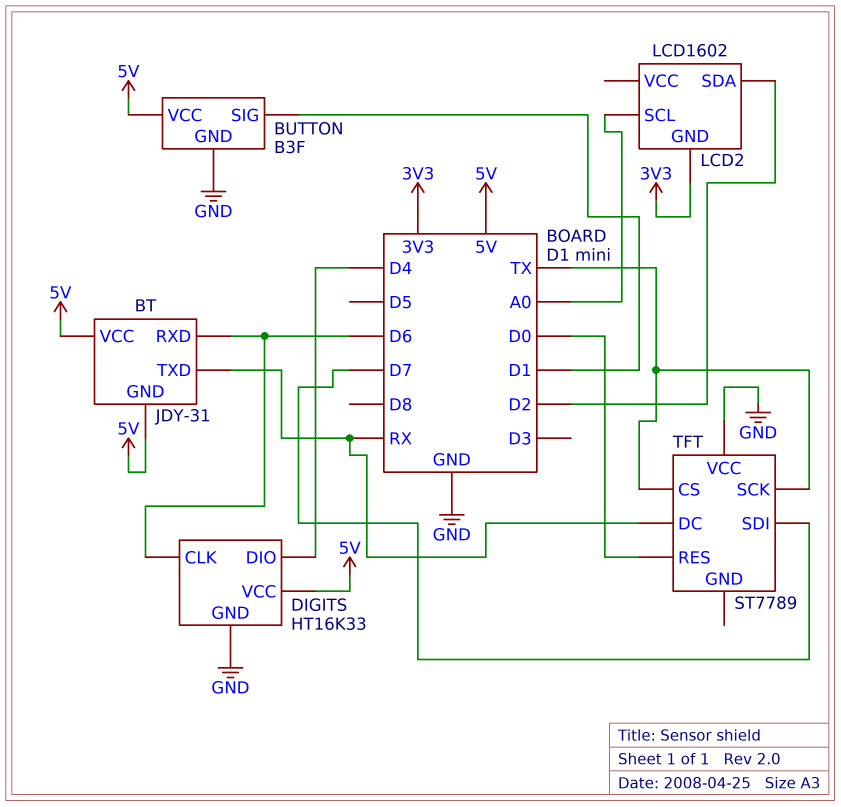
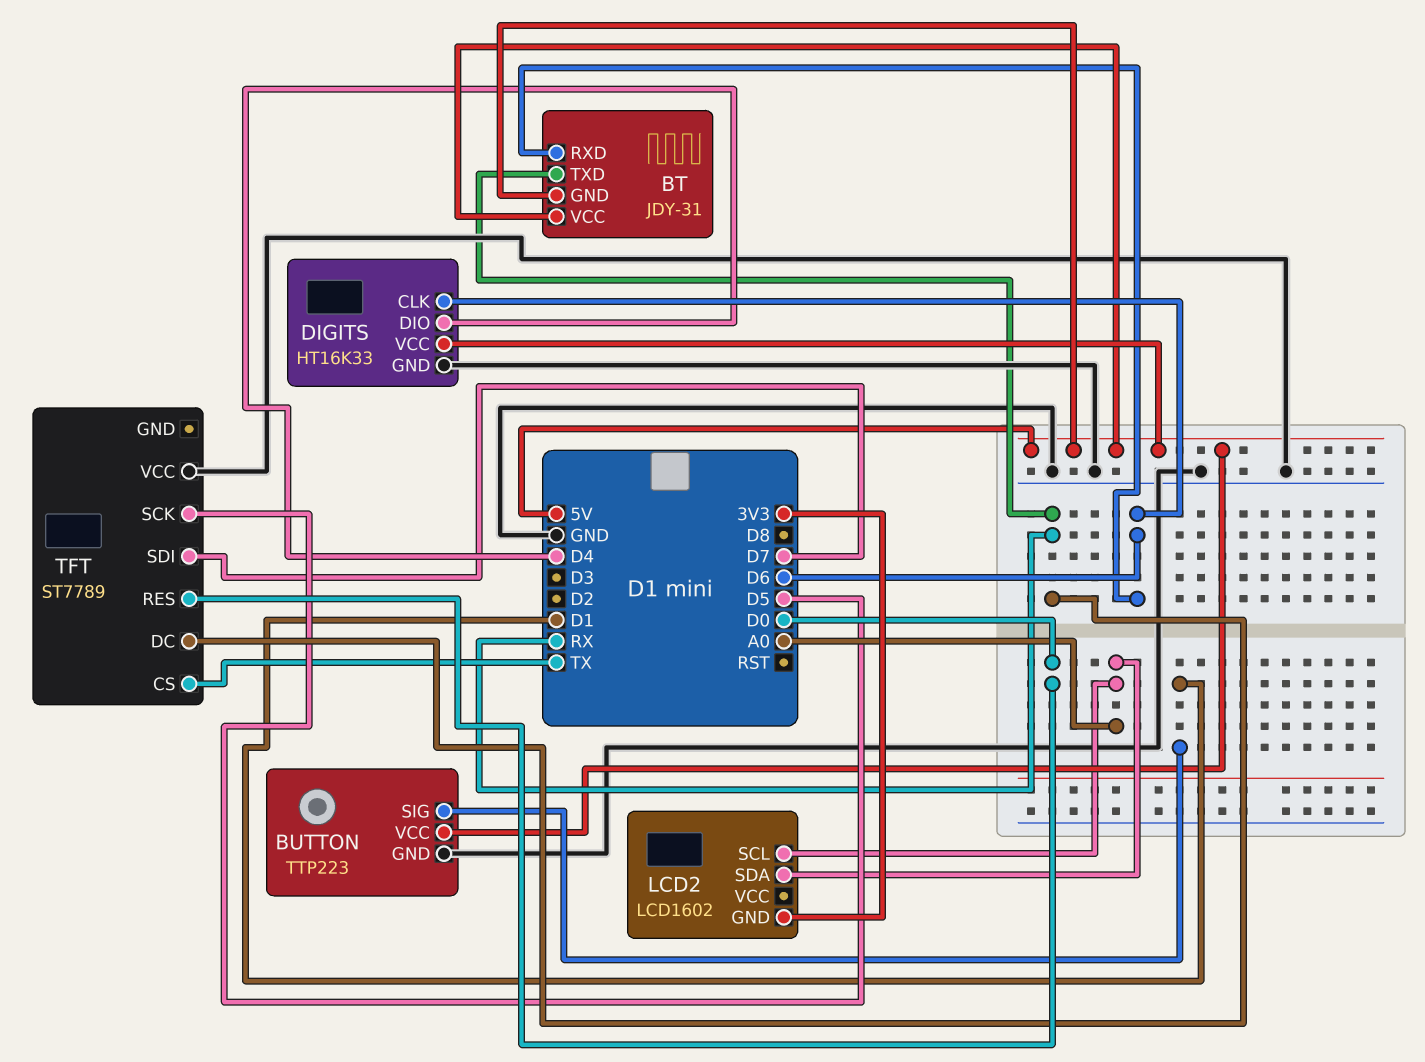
BUTTON: B3F -> TTP223
LCD2 pin SDA: D2 -> A0
TFT pin SCK: TX -> D5

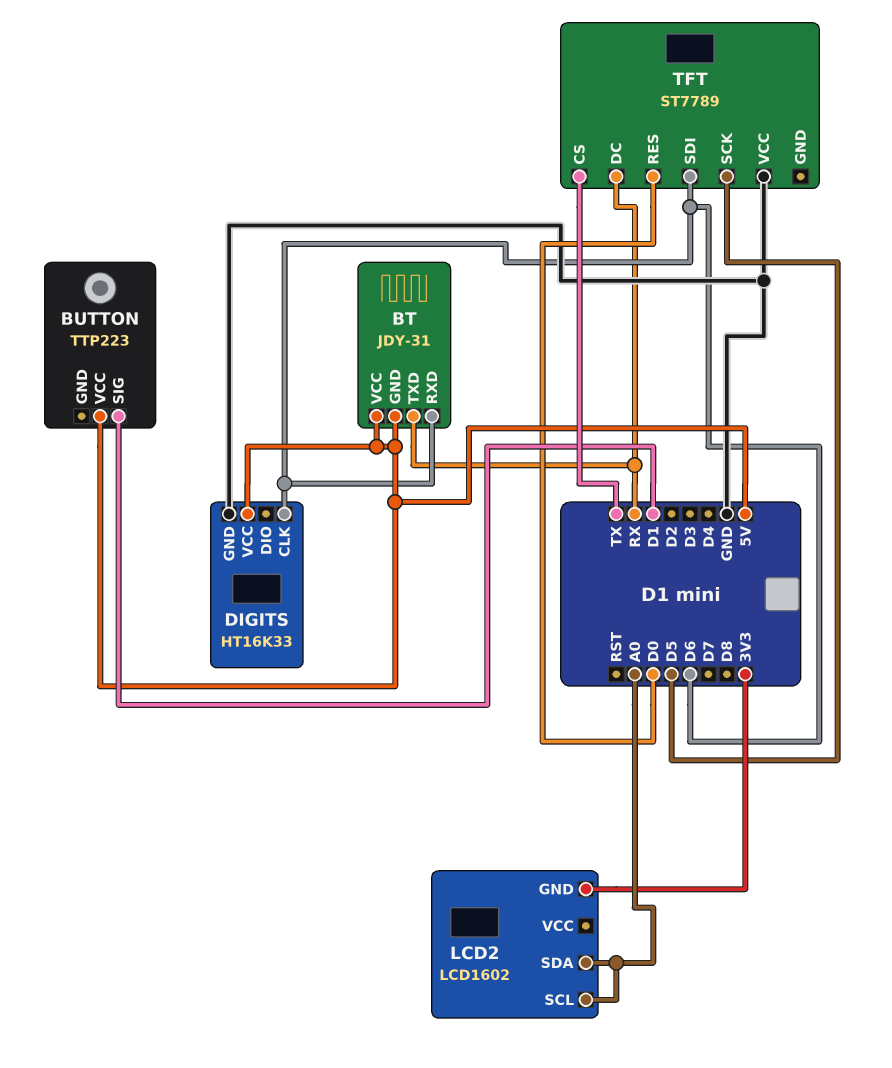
BUTTON pin GND: GND -> none
DIGITS pin DIO: D4 -> none
TFT pin SDI: D7 -> D6

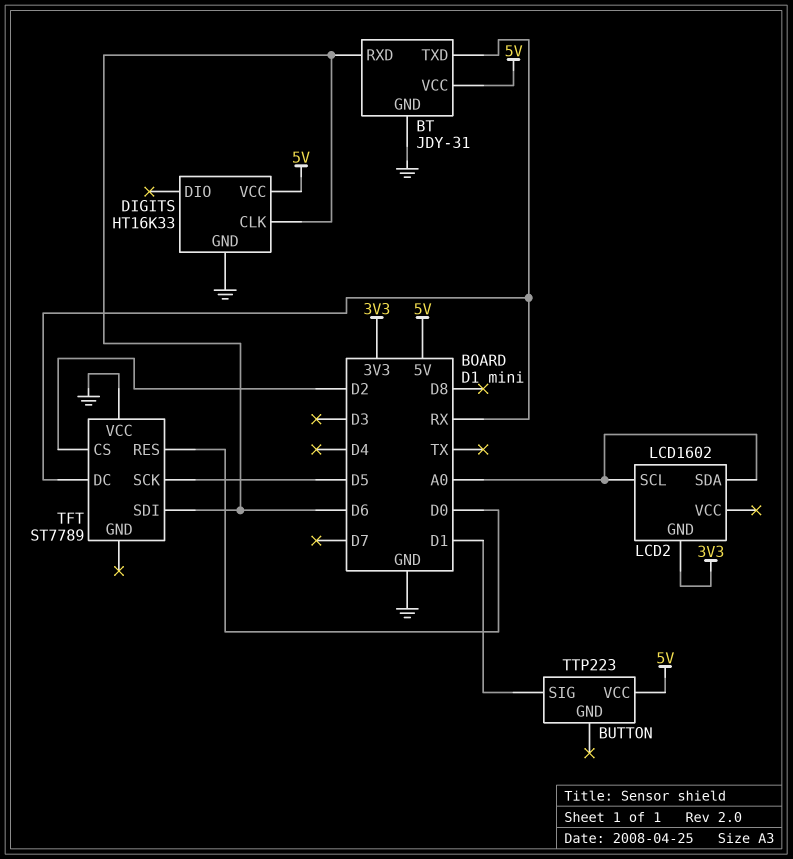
BT pin GND: 5V -> GND
TFT pin CS: TX -> D2

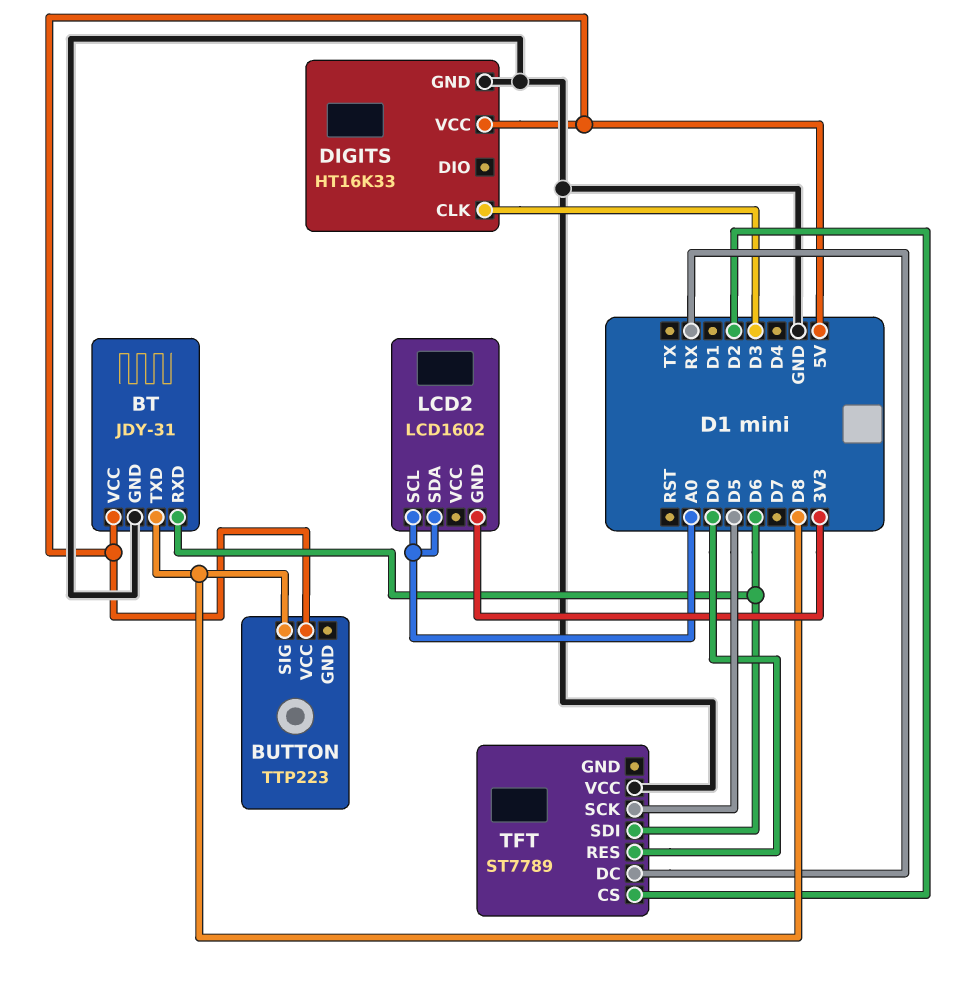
BT pin TXD: RX -> D8
BUTTON pin SIG: D1 -> D8
DIGITS pin CLK: D6 -> D3

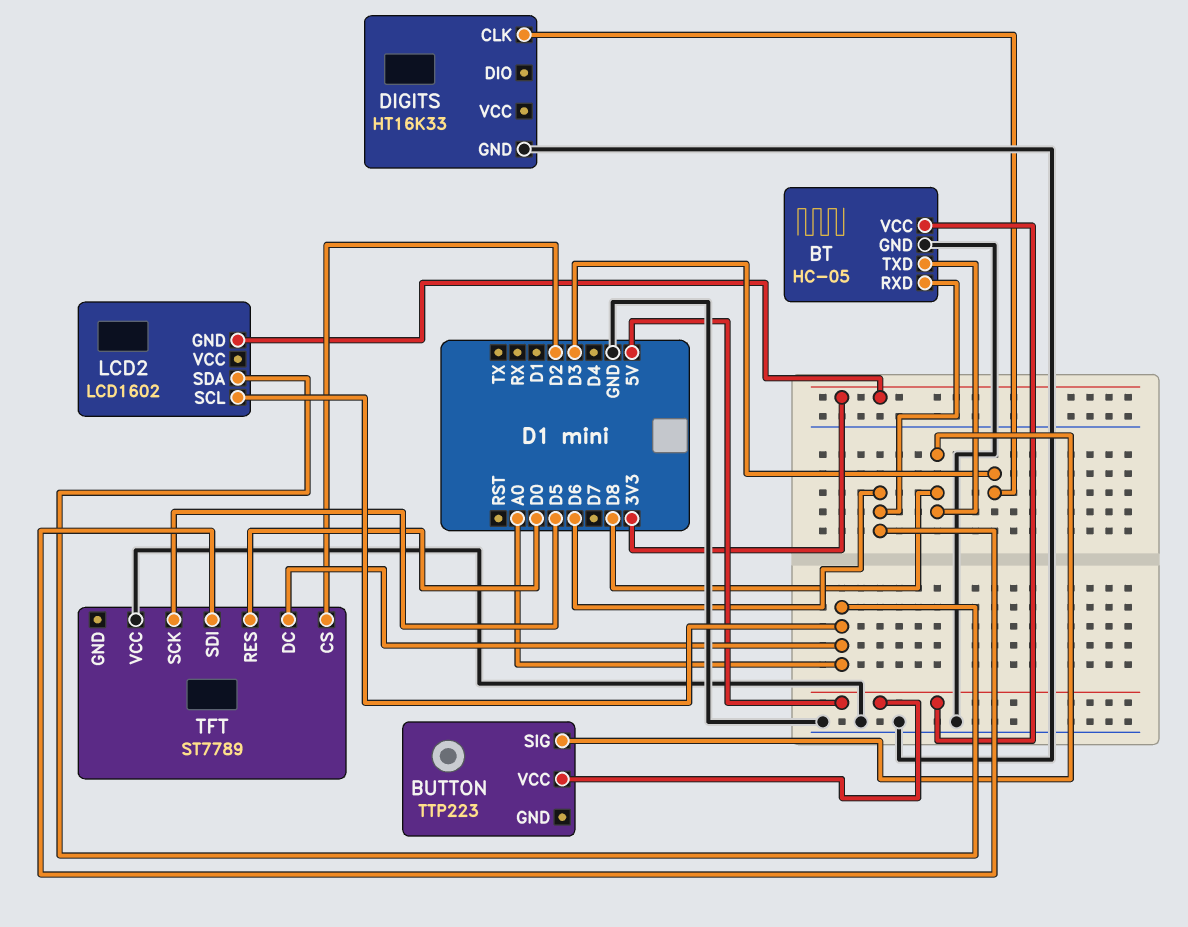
BT: JDY-31 -> HC-05
DIGITS pin VCC: 5V -> none
TFT pin DC: RX -> A0

